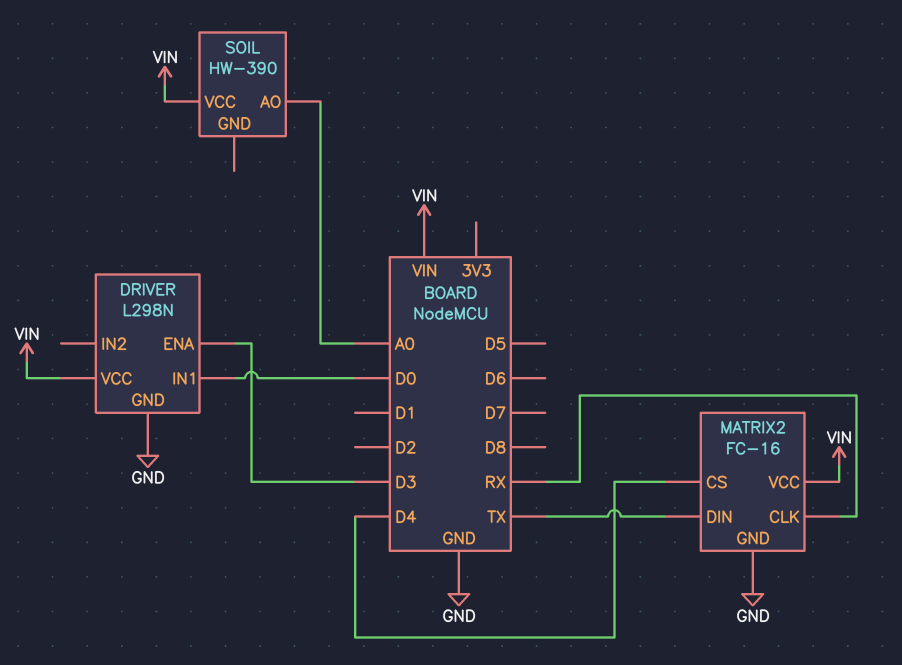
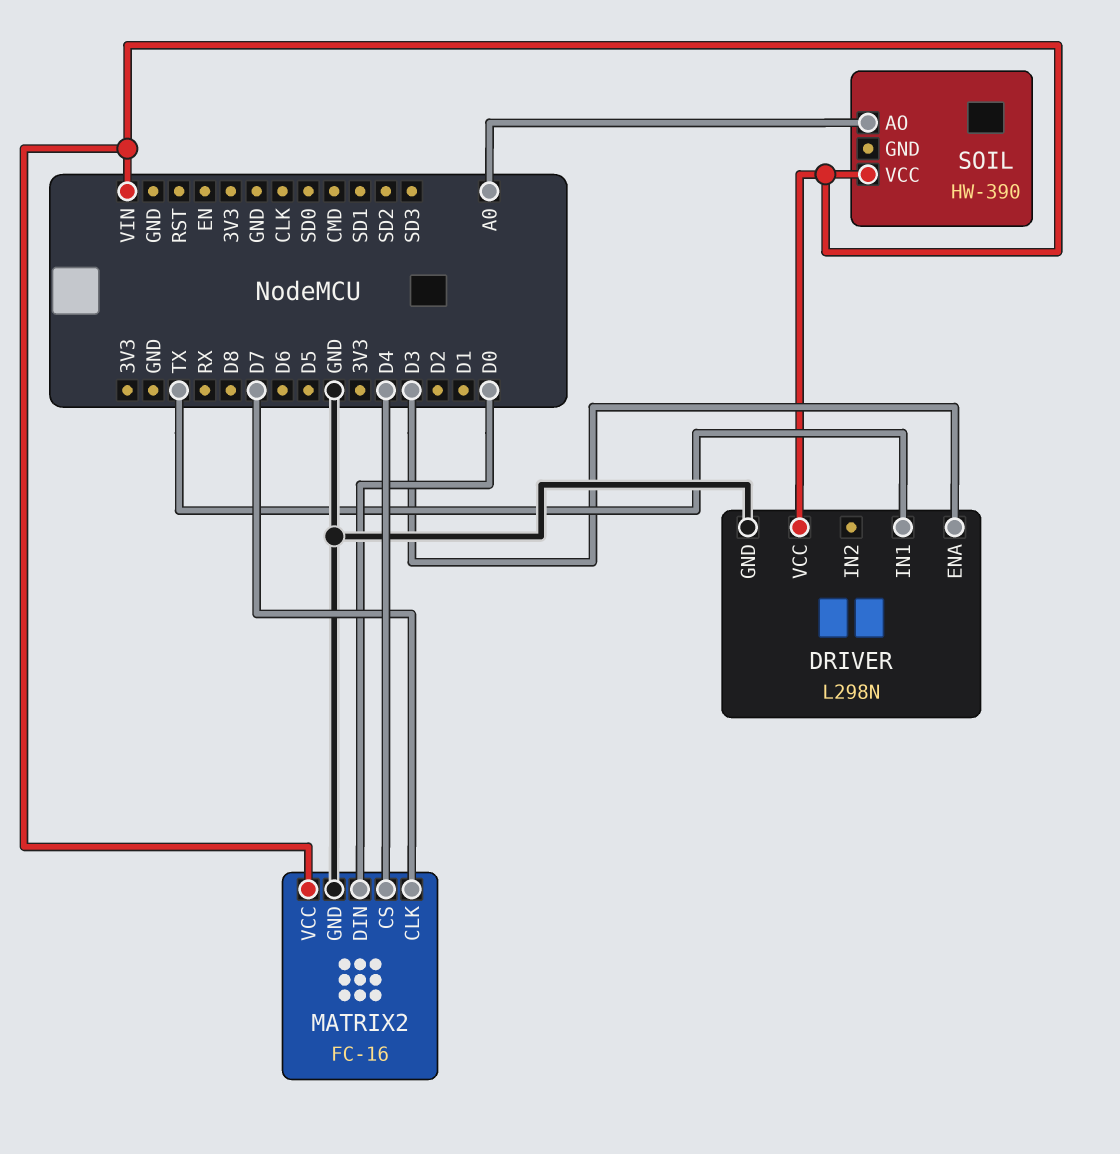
DRIVER pin IN1: D0 -> TX
MATRIX2 pin CLK: RX -> D7
MATRIX2 pin DIN: TX -> D0

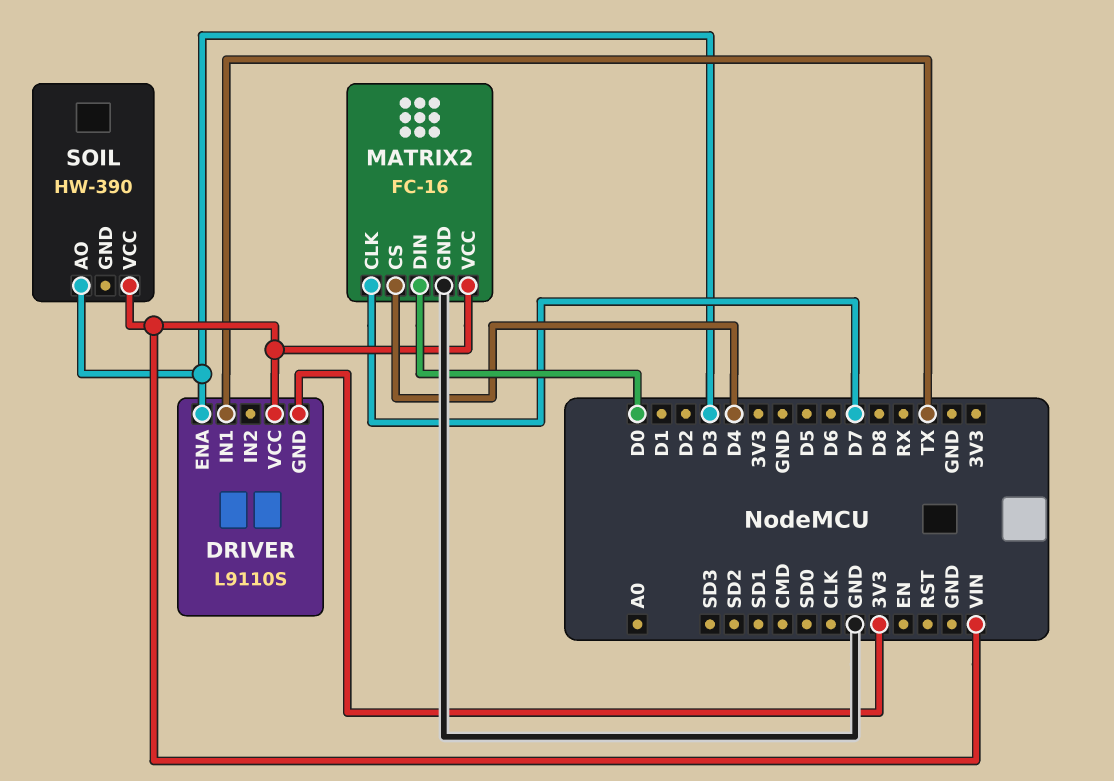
DRIVER: L298N -> L9110S
DRIVER pin GND: GND -> 3V3
SOIL pin AO: A0 -> D3

